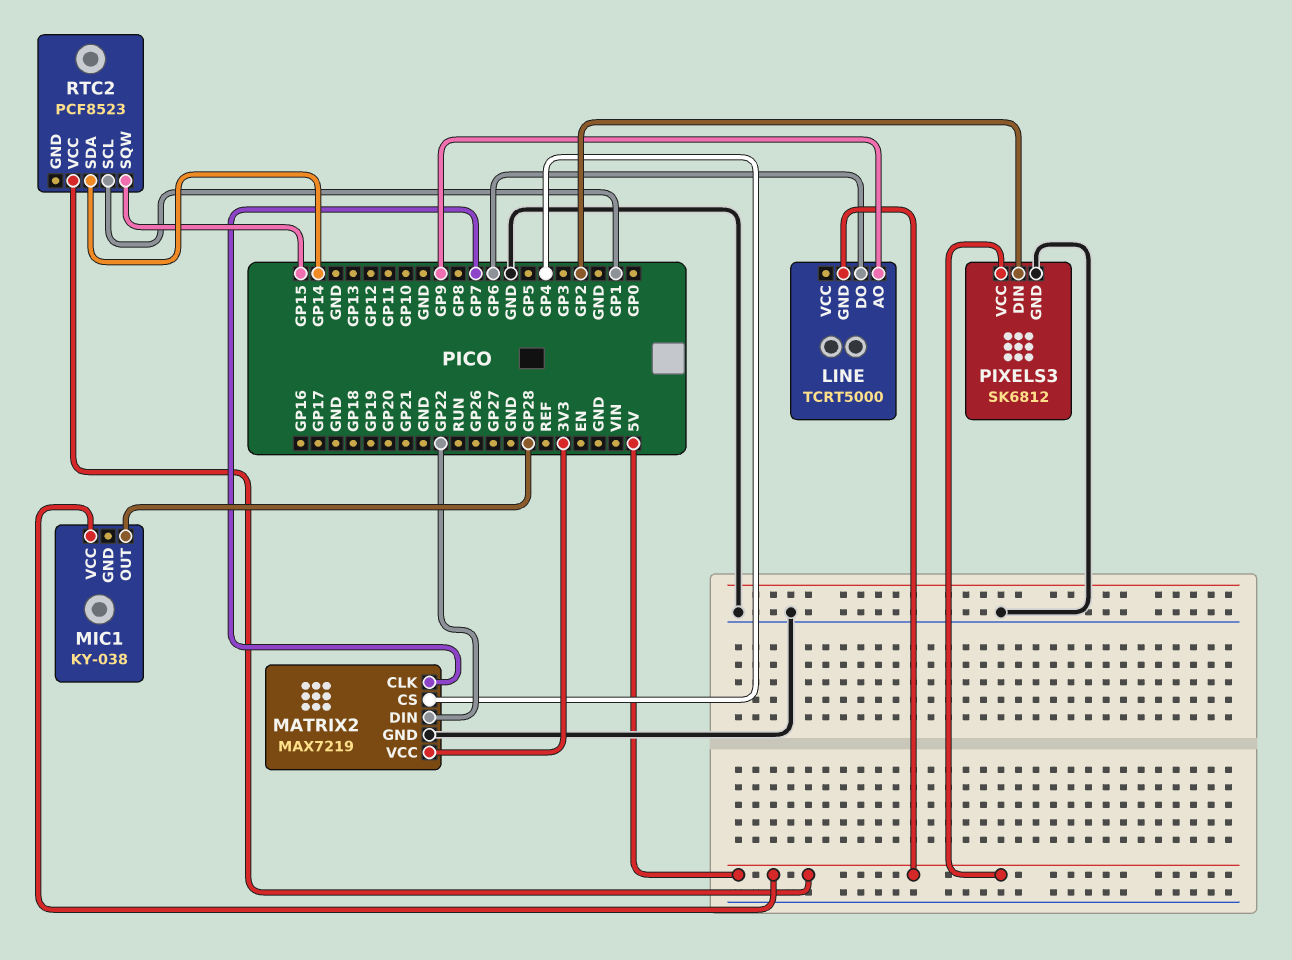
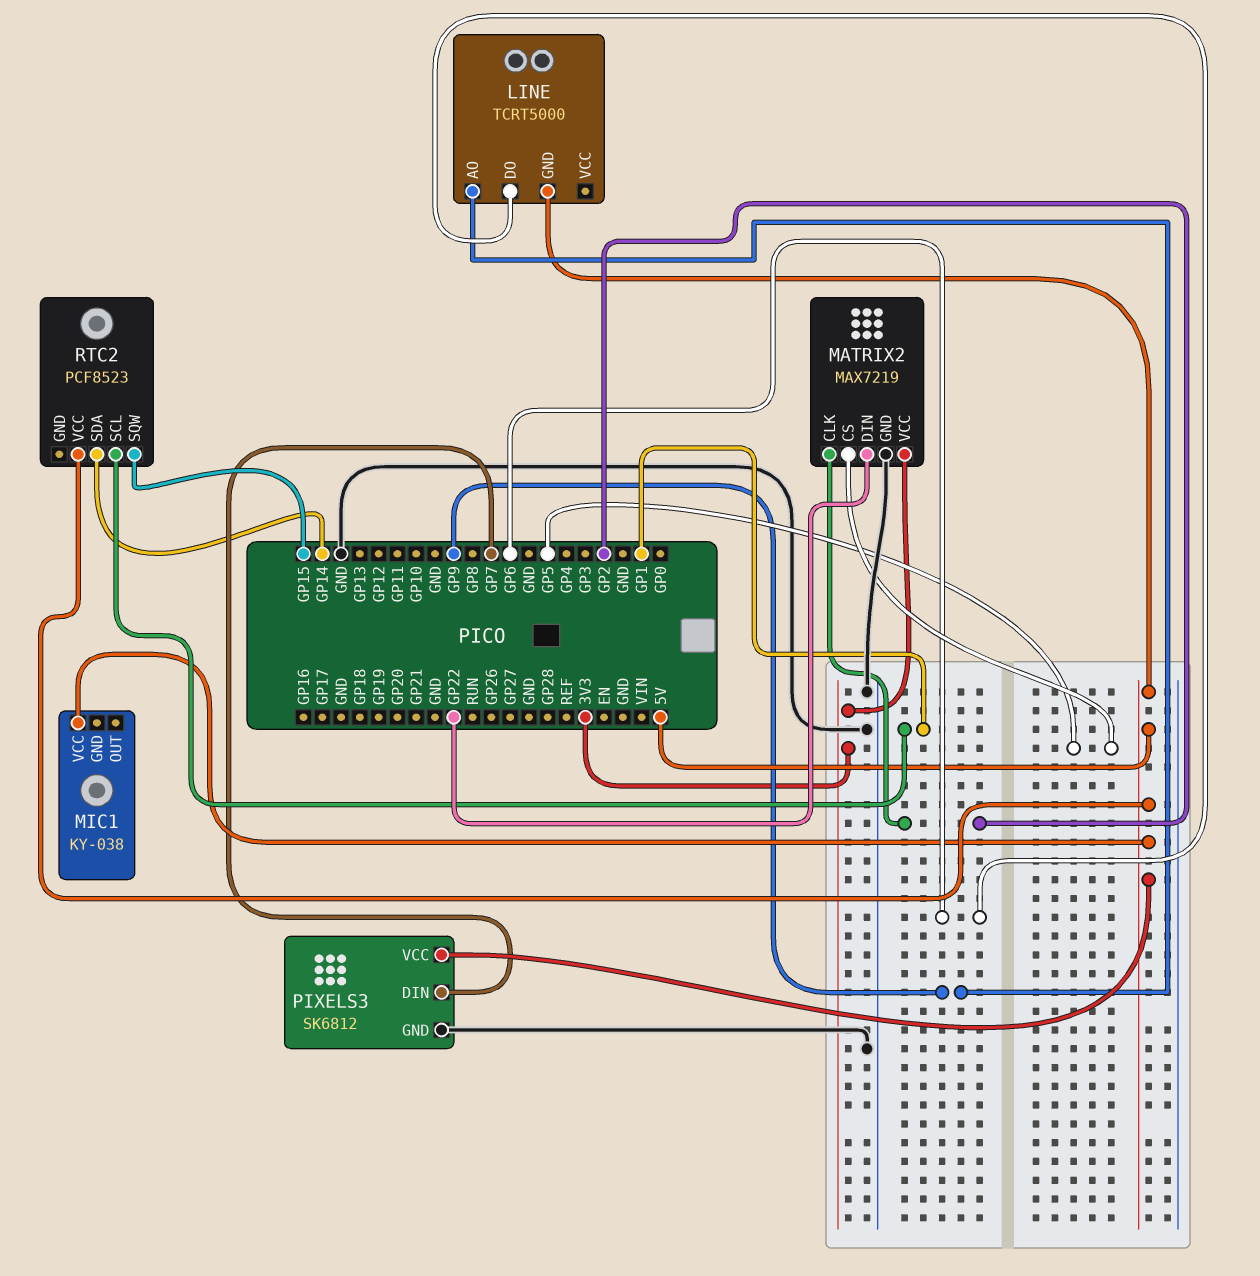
MATRIX2 pin CLK: GP7 -> GP2
MATRIX2 pin CS: GP4 -> GP5
MIC1 pin OUT: GP28 -> none
PIXELS3 pin DIN: GP2 -> GP7

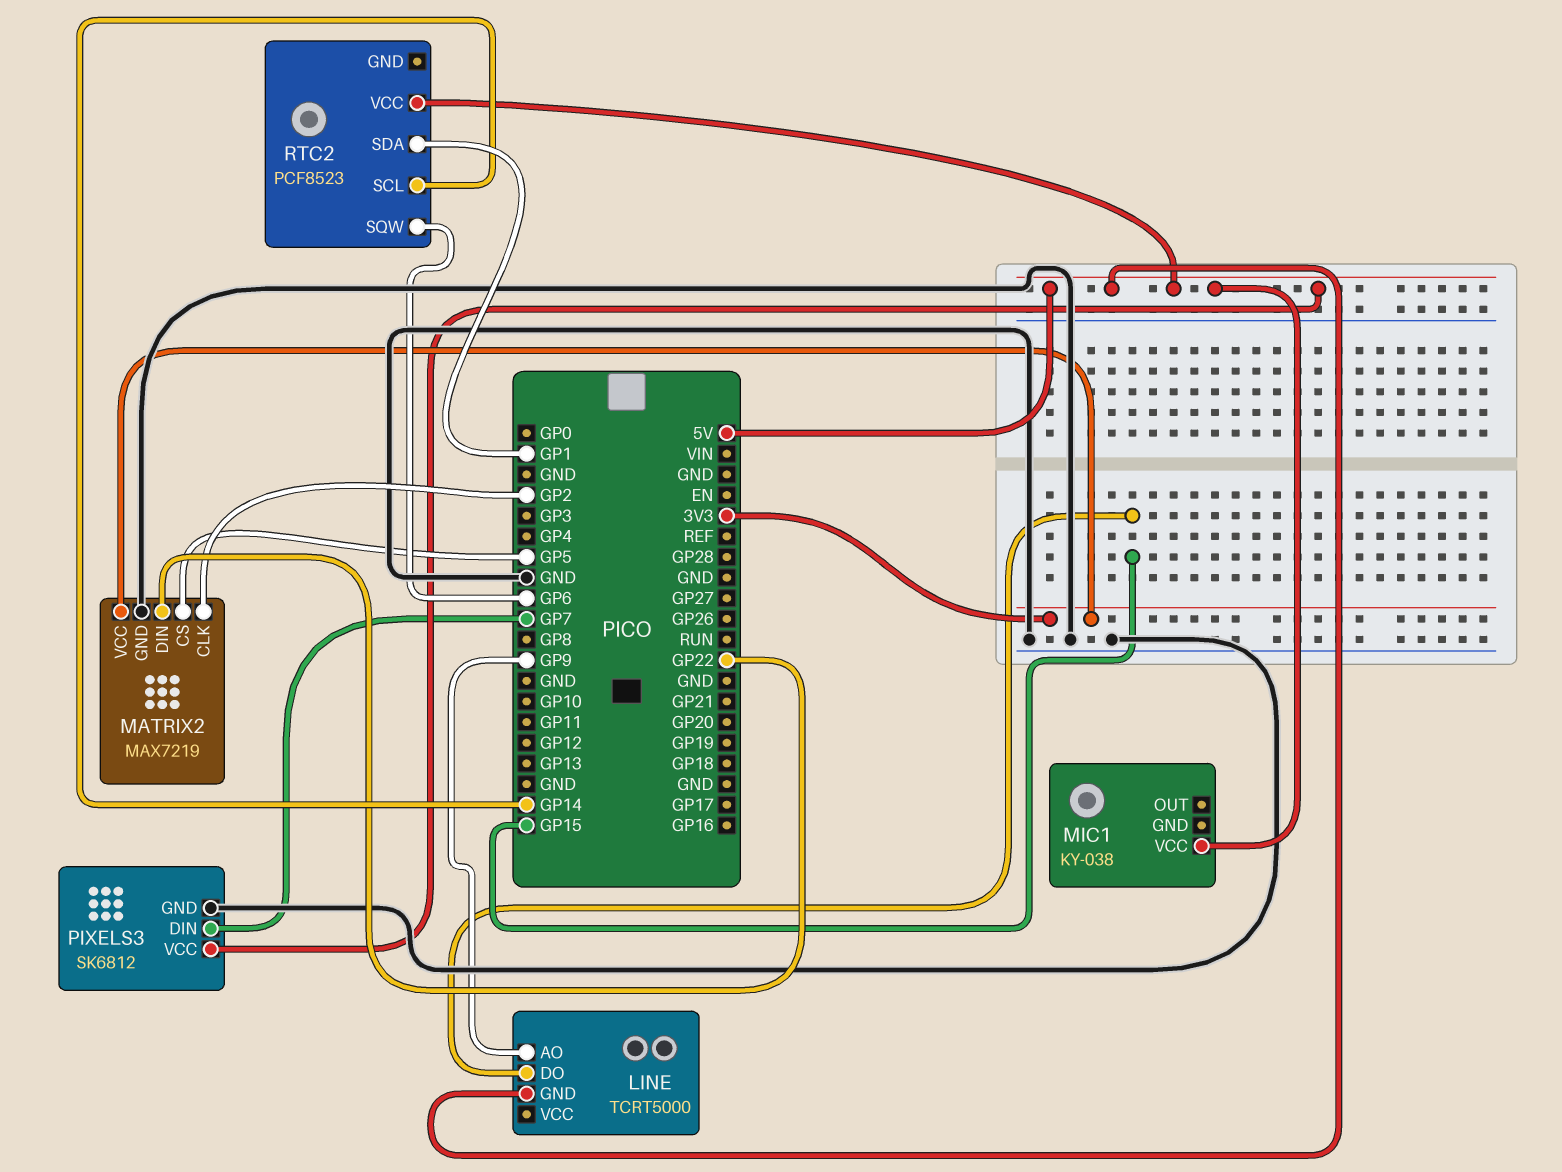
LINE pin DO: GP6 -> GP15
RTC2 pin SCL: GP1 -> GP14
RTC2 pin SDA: GP14 -> GP1
RTC2 pin SQW: GP15 -> GP6

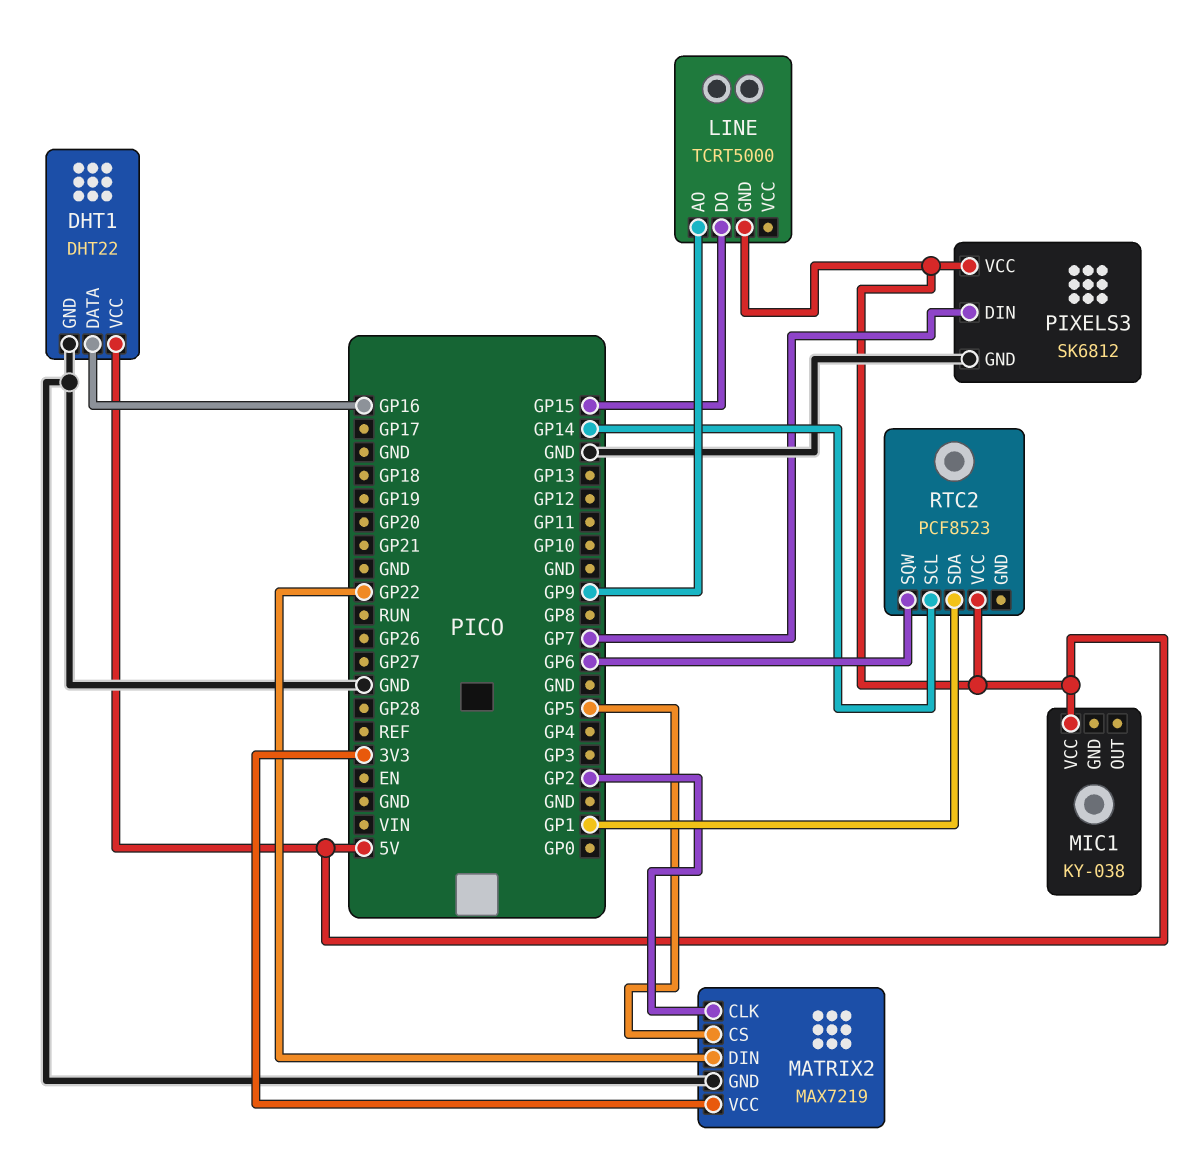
DHT1: none -> DHT22
DHT1 pin DATA: none -> GP16
DHT1 pin GND: none -> GND
DHT1 pin VCC: none -> 5V

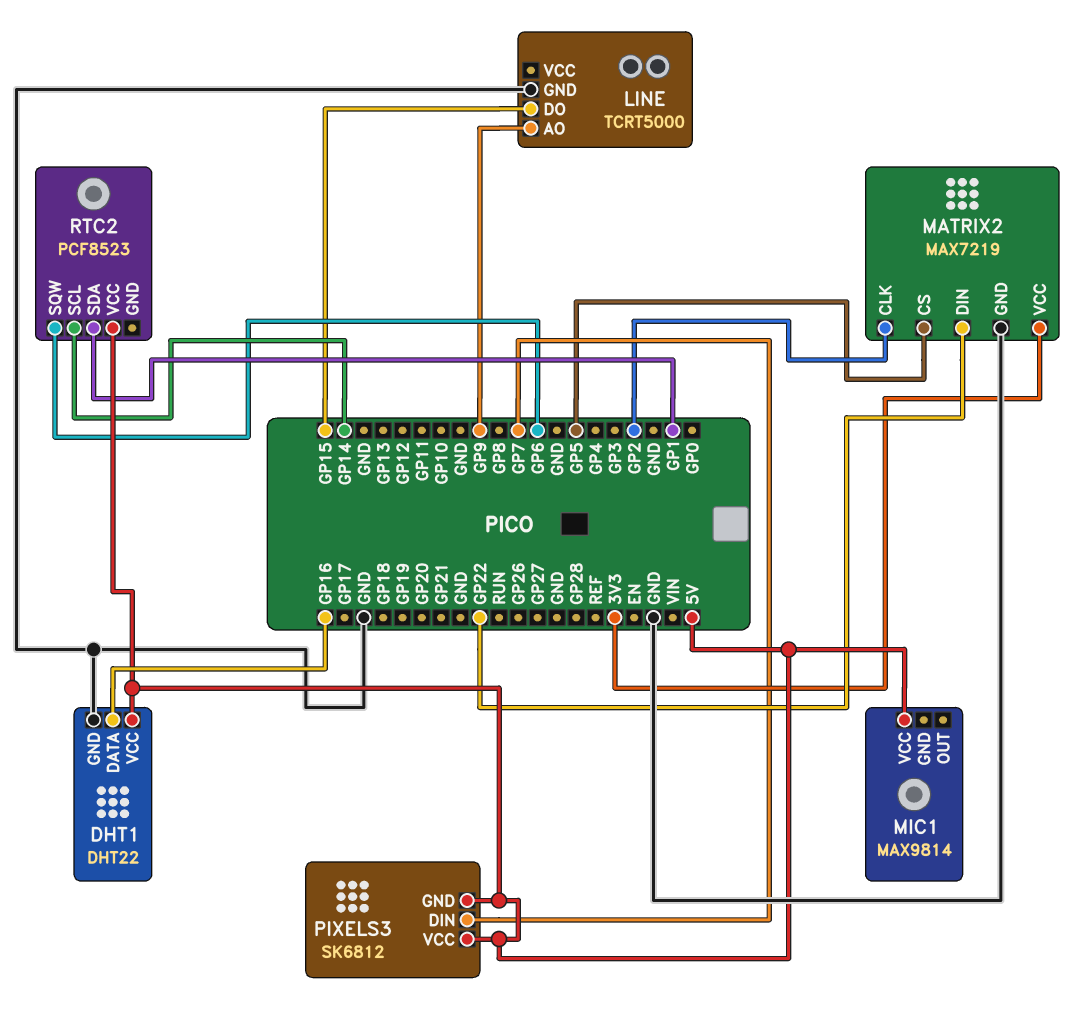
LINE pin GND: 5V -> GND
MIC1: KY-038 -> MAX9814
PIXELS3 pin GND: GND -> 5V

